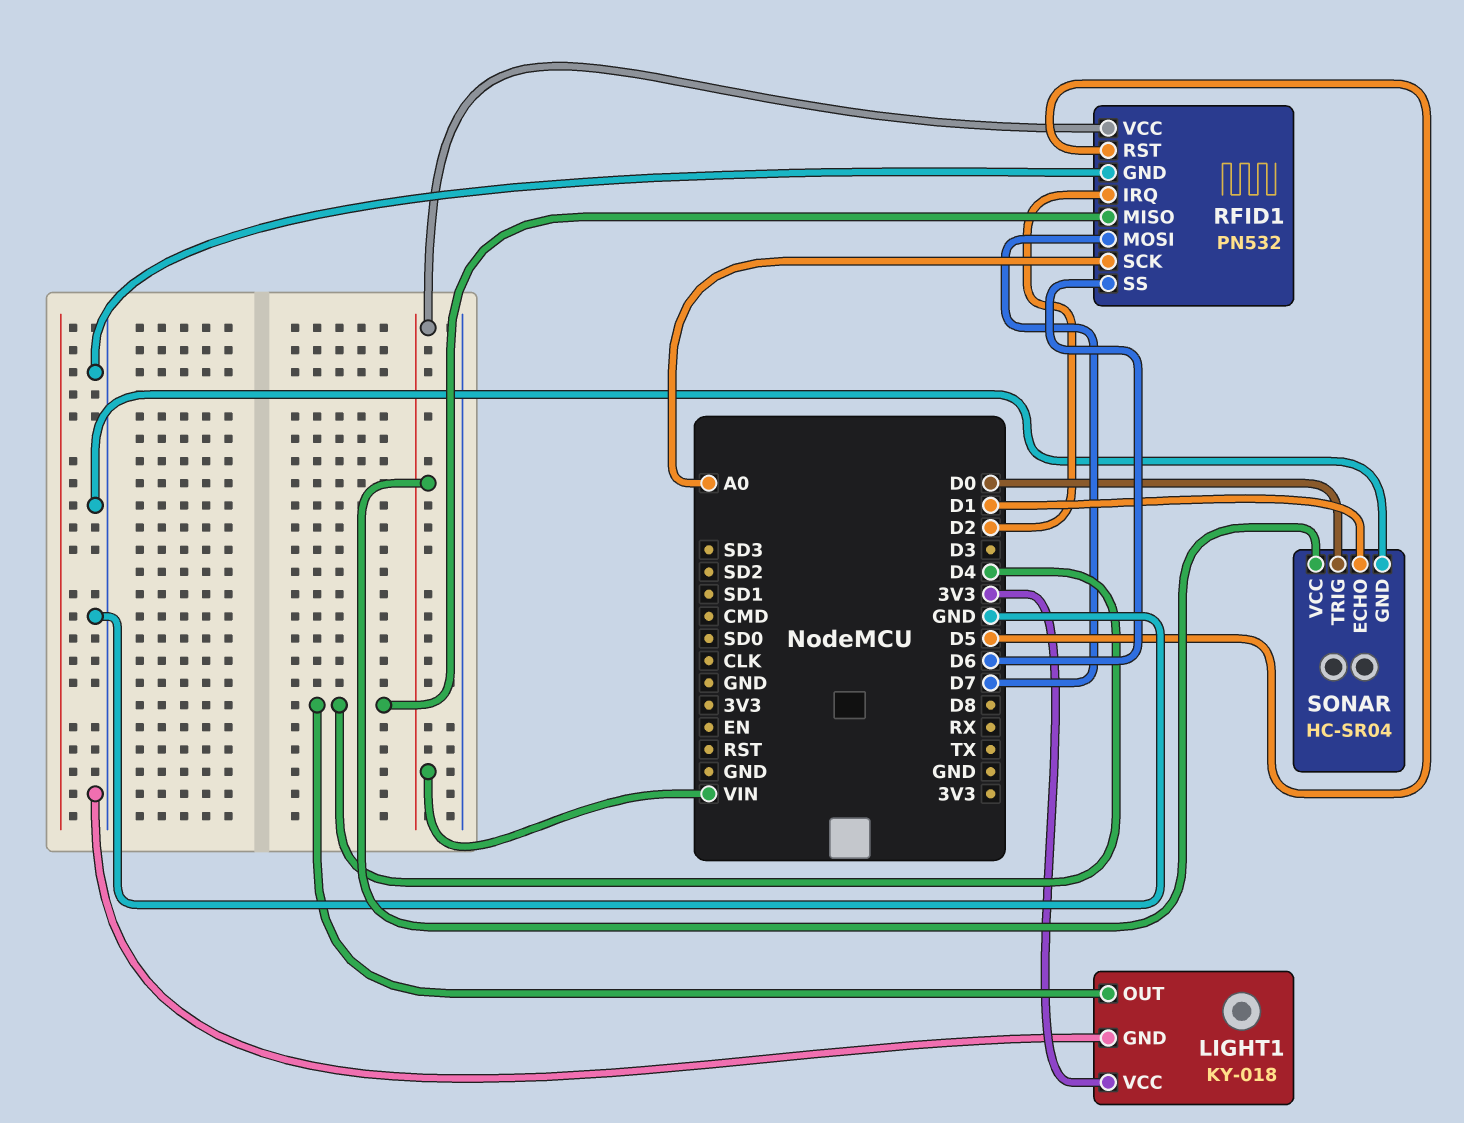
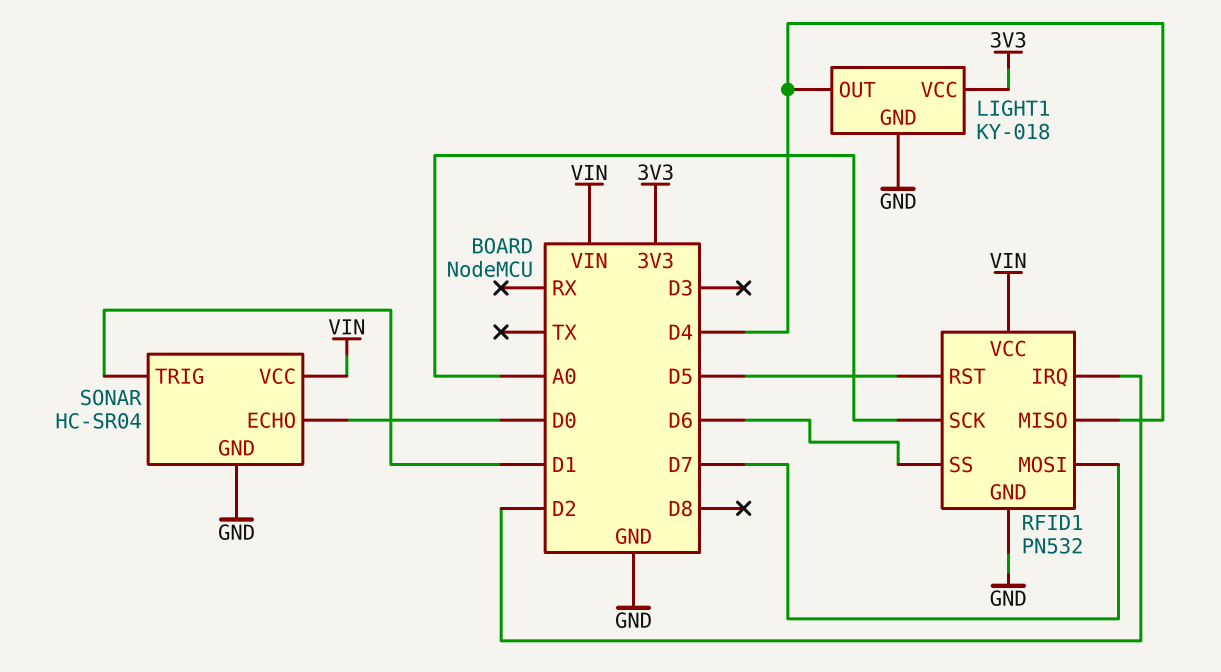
SONAR pin ECHO: D1 -> D0
SONAR pin TRIG: D0 -> D1

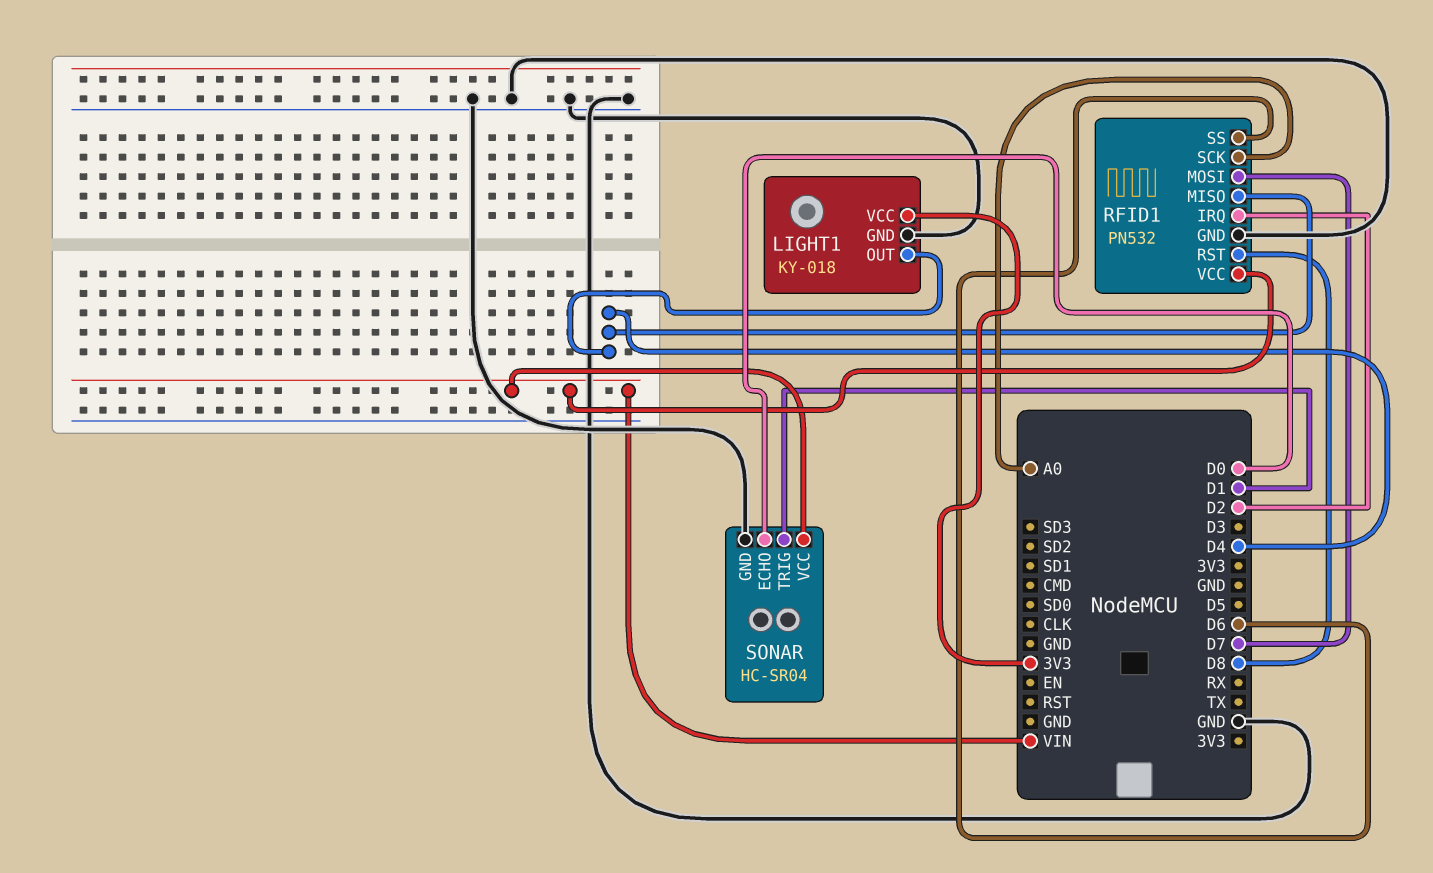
RFID1 pin RST: D5 -> D8

